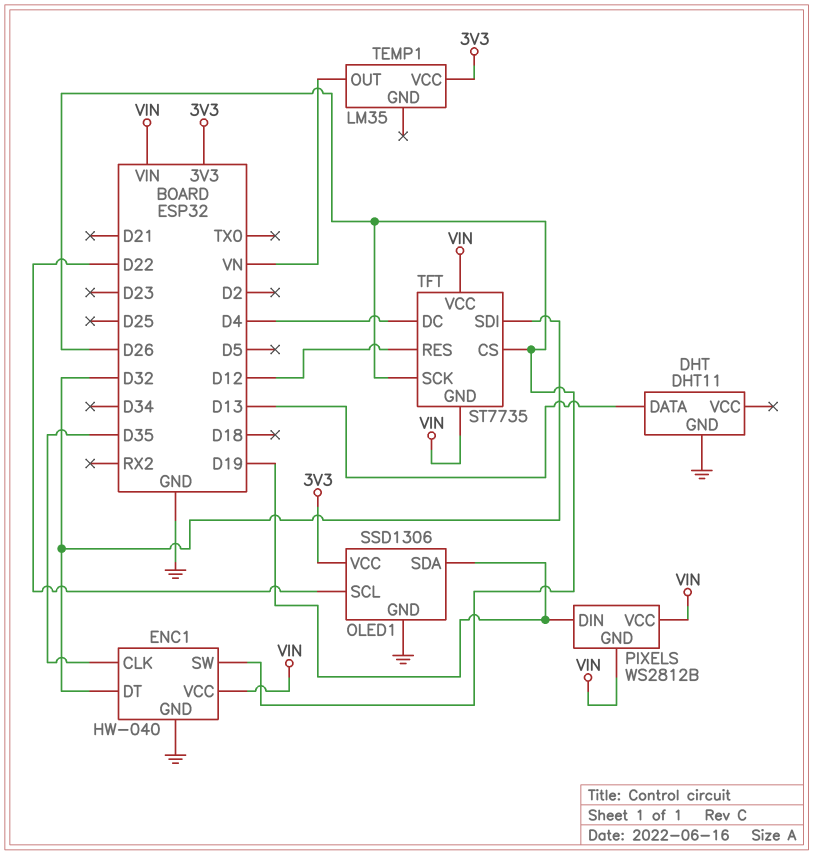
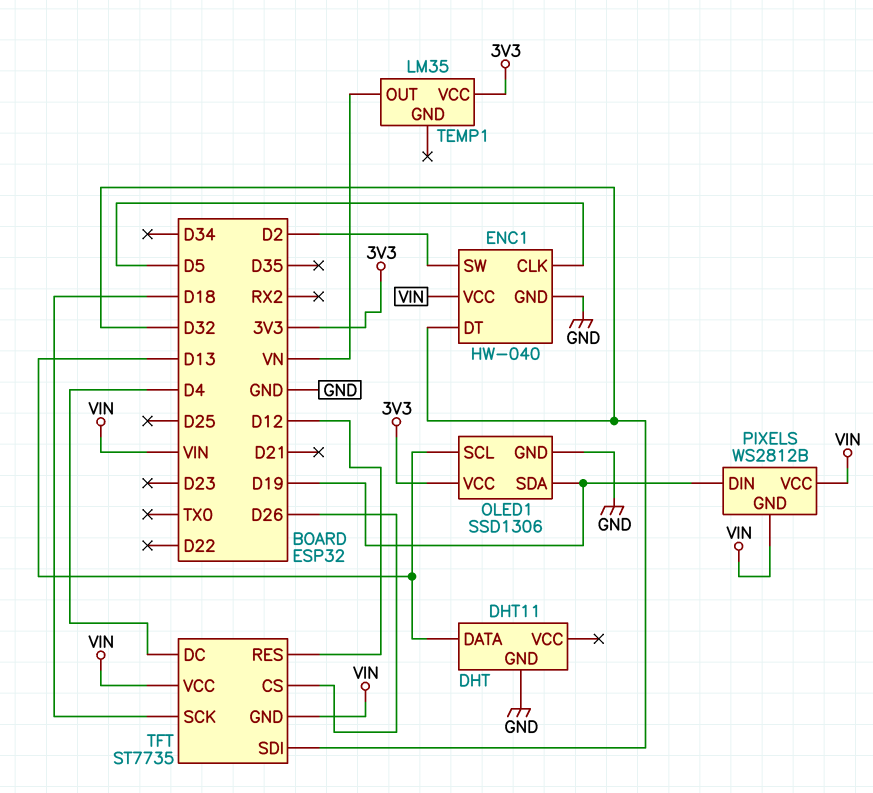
ENC1 pin CLK: D35 -> D5
ENC1 pin SW: D26 -> D2
OLED1 pin SCL: D22 -> D13
TFT pin SCK: D26 -> D18

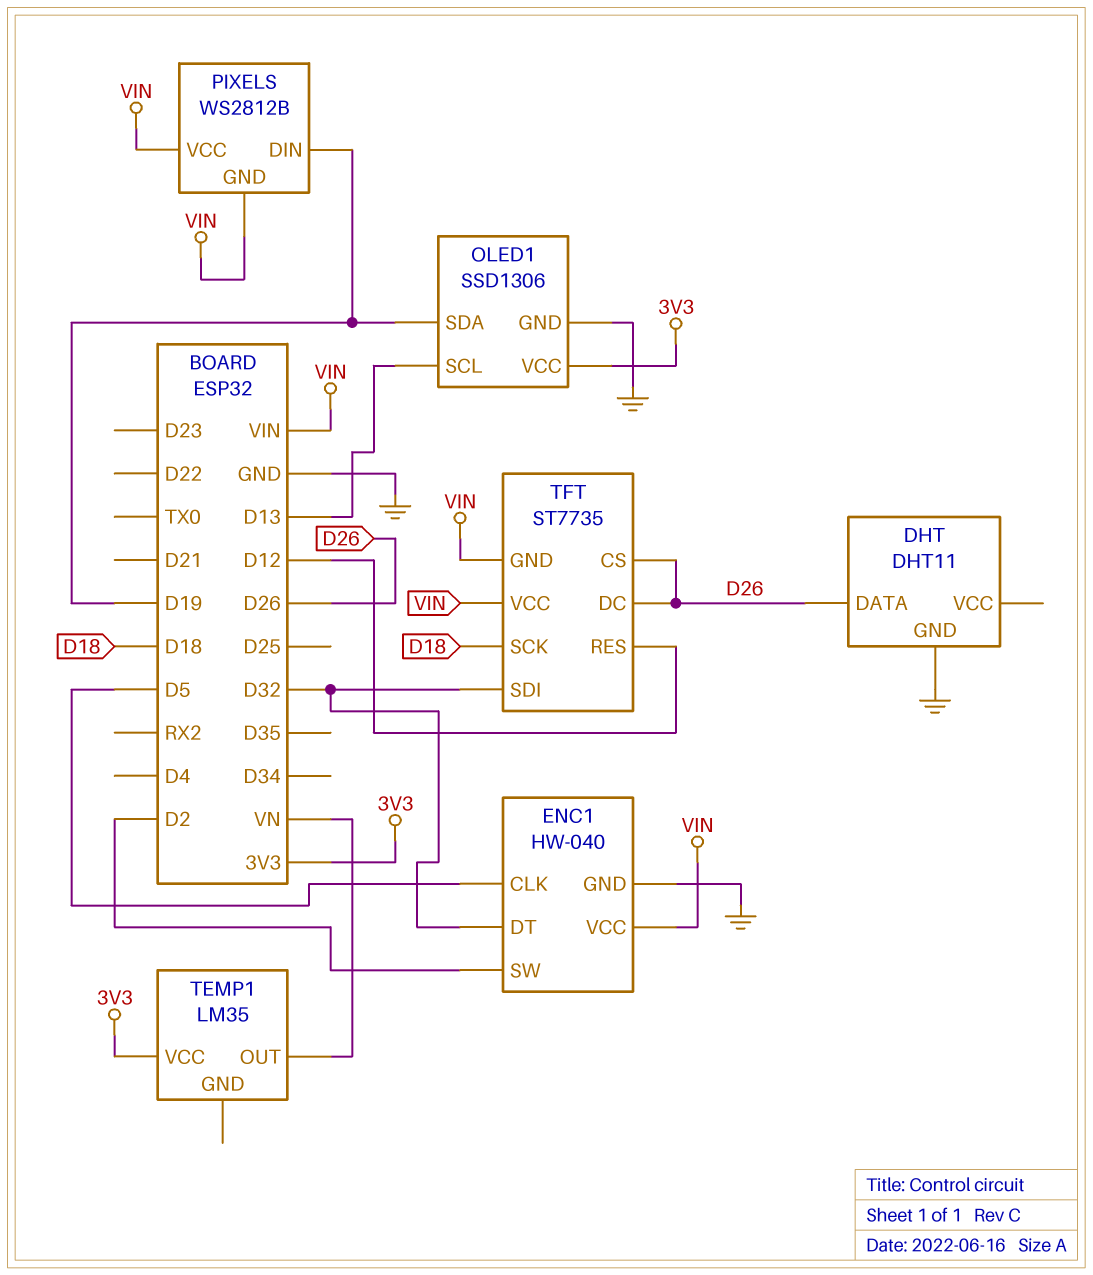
DHT pin DATA: D13 -> D26
TFT pin DC: D4 -> D26

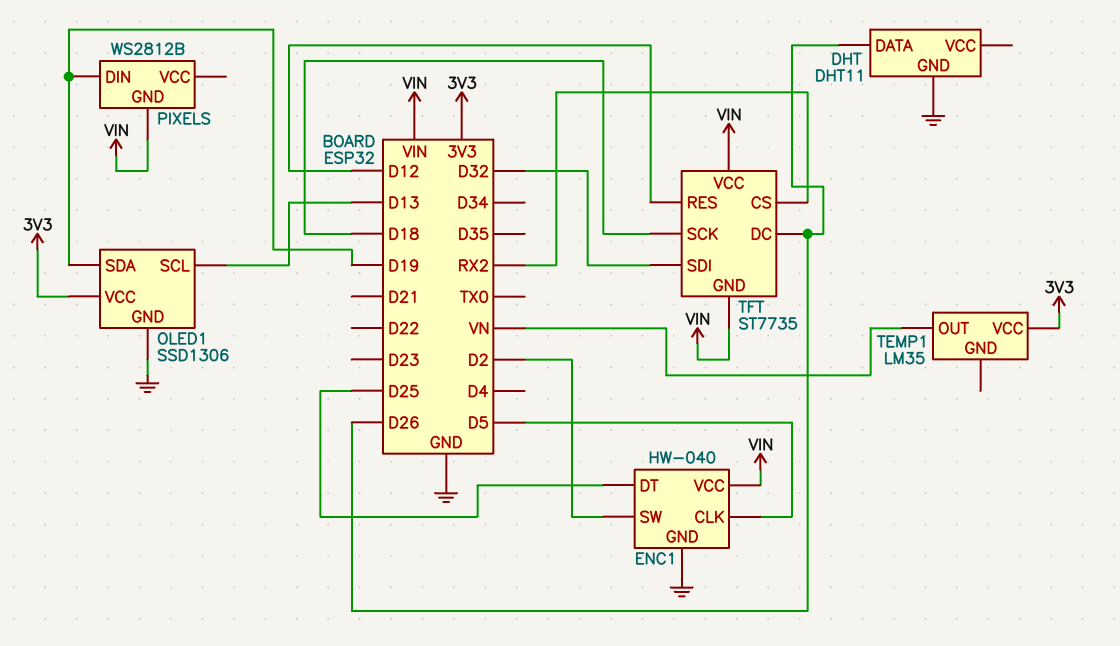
ENC1 pin DT: D32 -> D25
PIXELS pin VCC: VIN -> none
TFT pin CS: D26 -> RX2

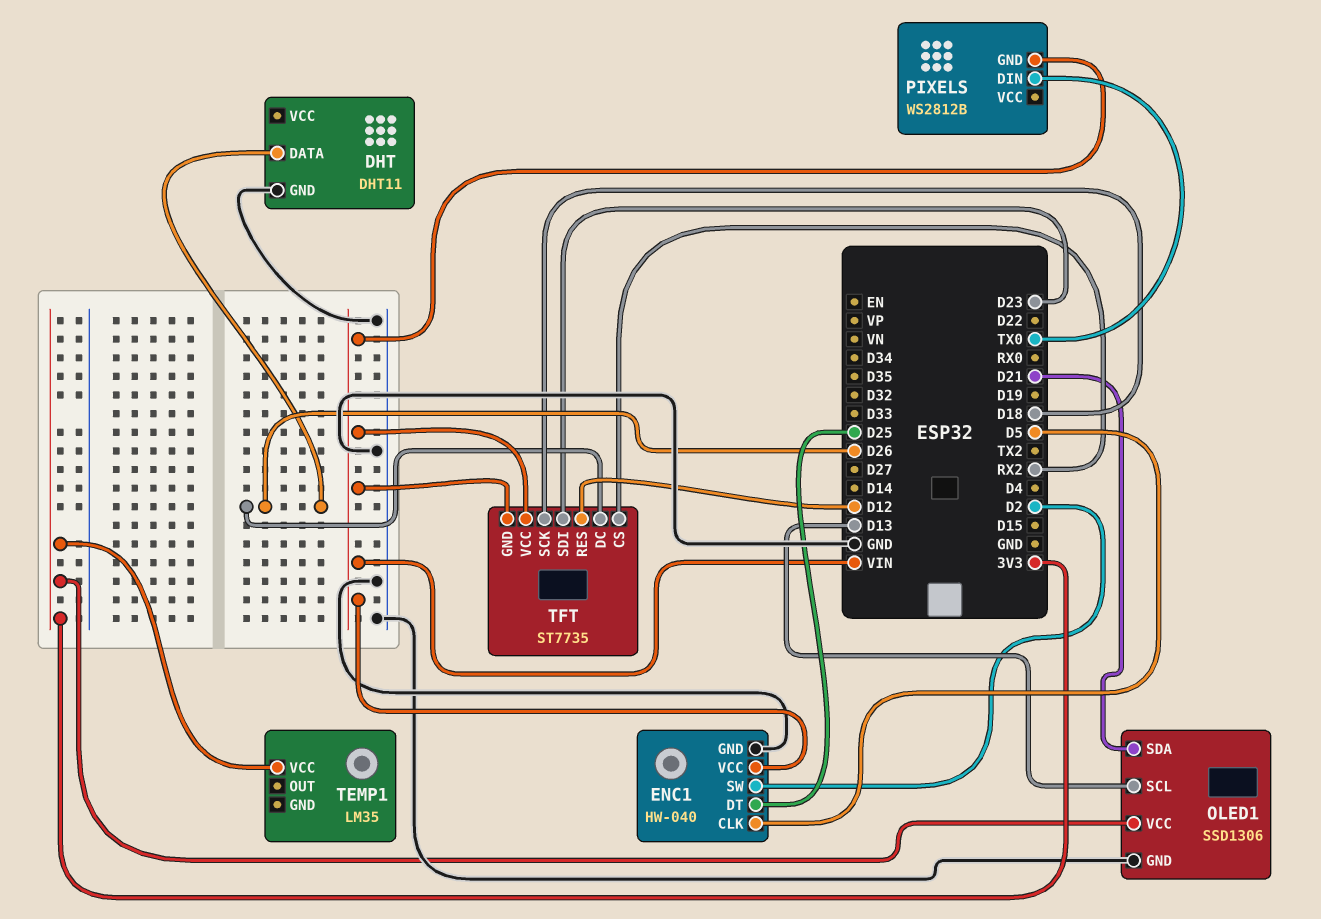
OLED1 pin SDA: D19 -> D21
PIXELS pin DIN: D19 -> TX0
TEMP1 pin OUT: VN -> none
TFT pin SDI: D32 -> D23

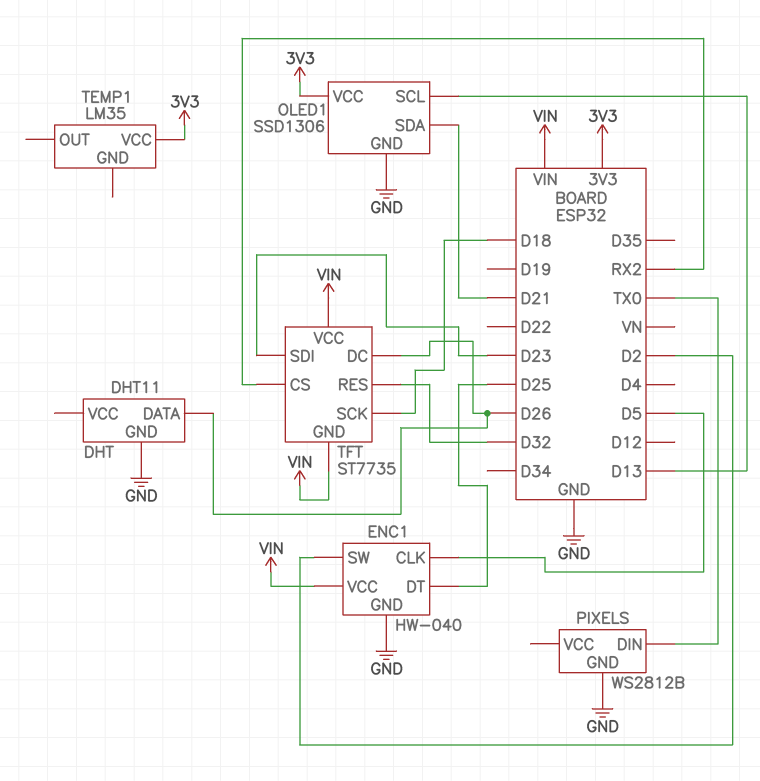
PIXELS pin GND: VIN -> GND
TFT pin RES: D12 -> D32

